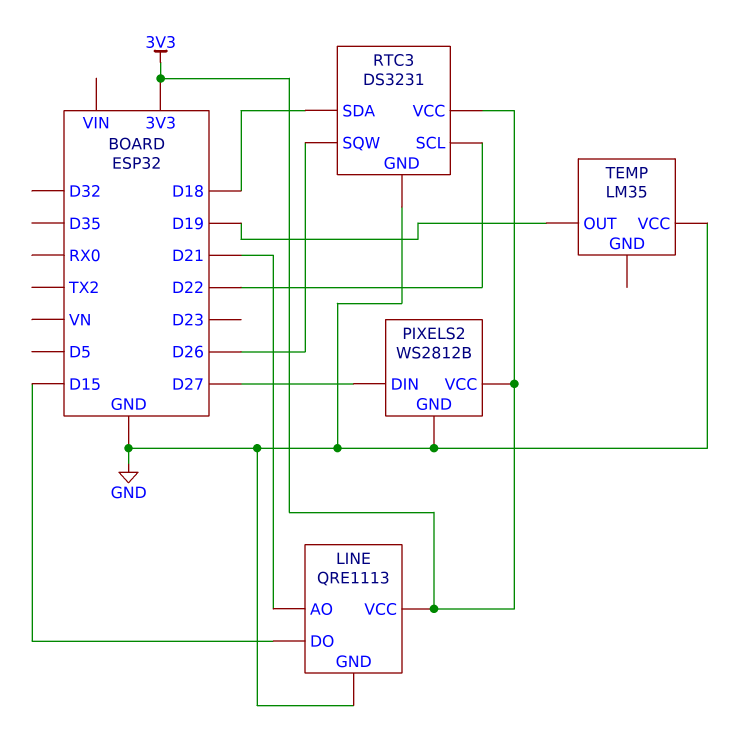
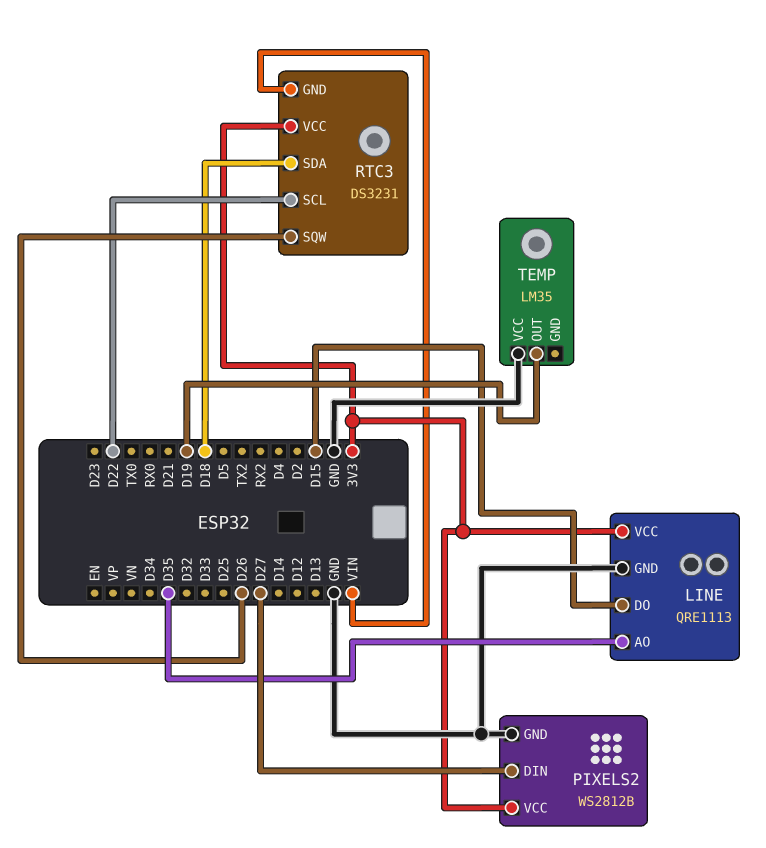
LINE pin AO: D21 -> D35
RTC3 pin GND: GND -> VIN

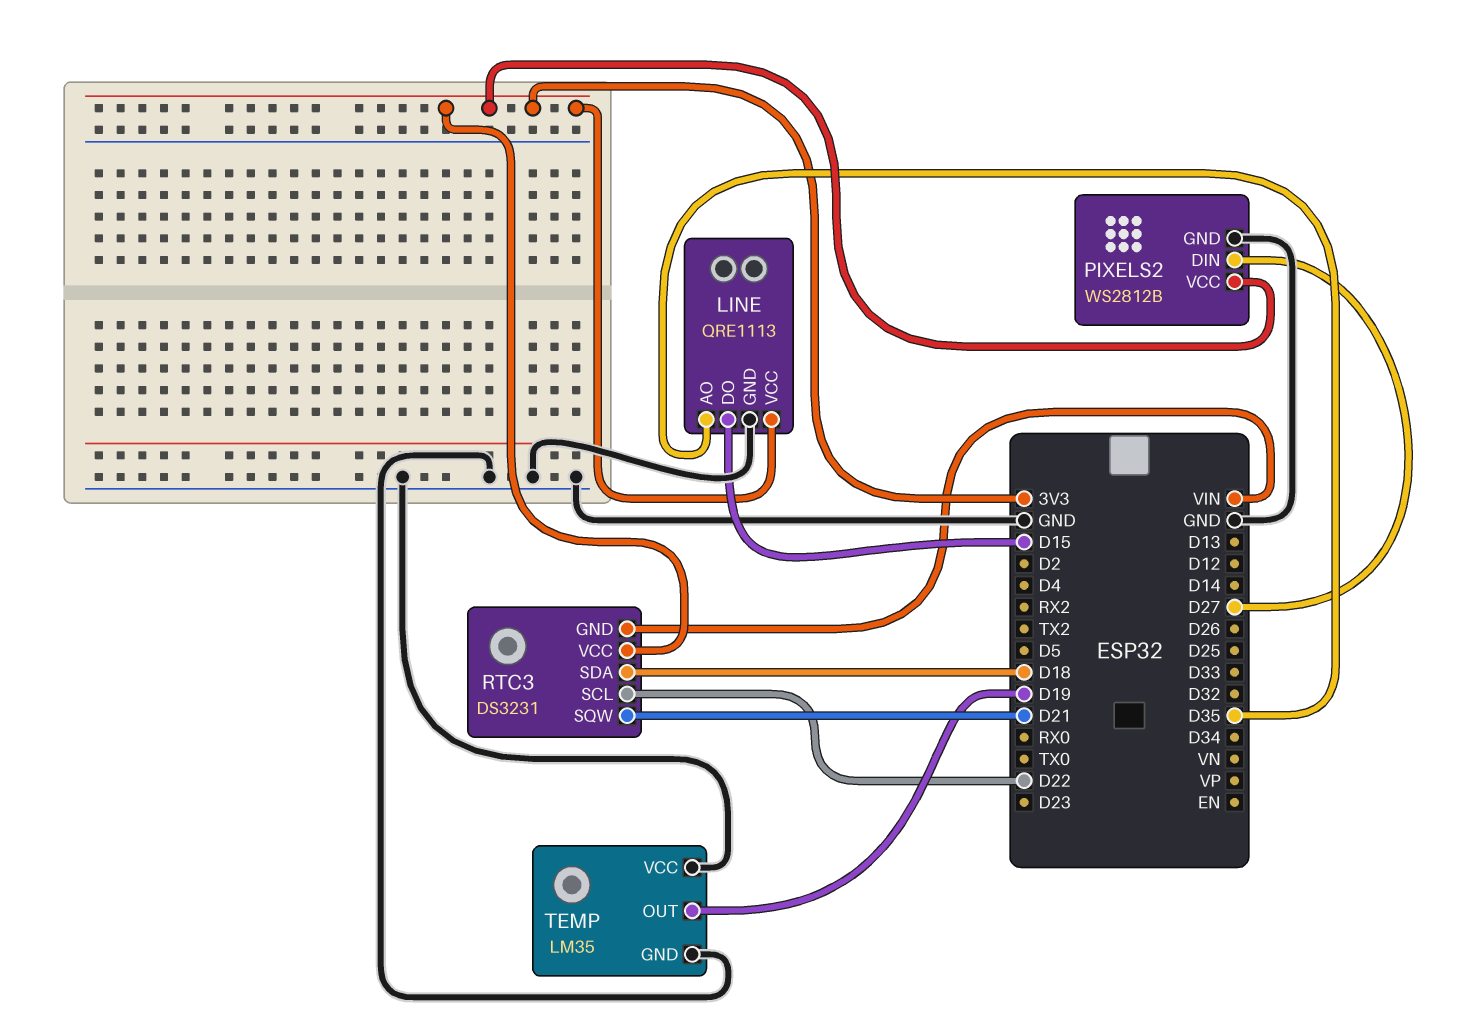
RTC3 pin SQW: D26 -> D21
TEMP pin GND: none -> GND

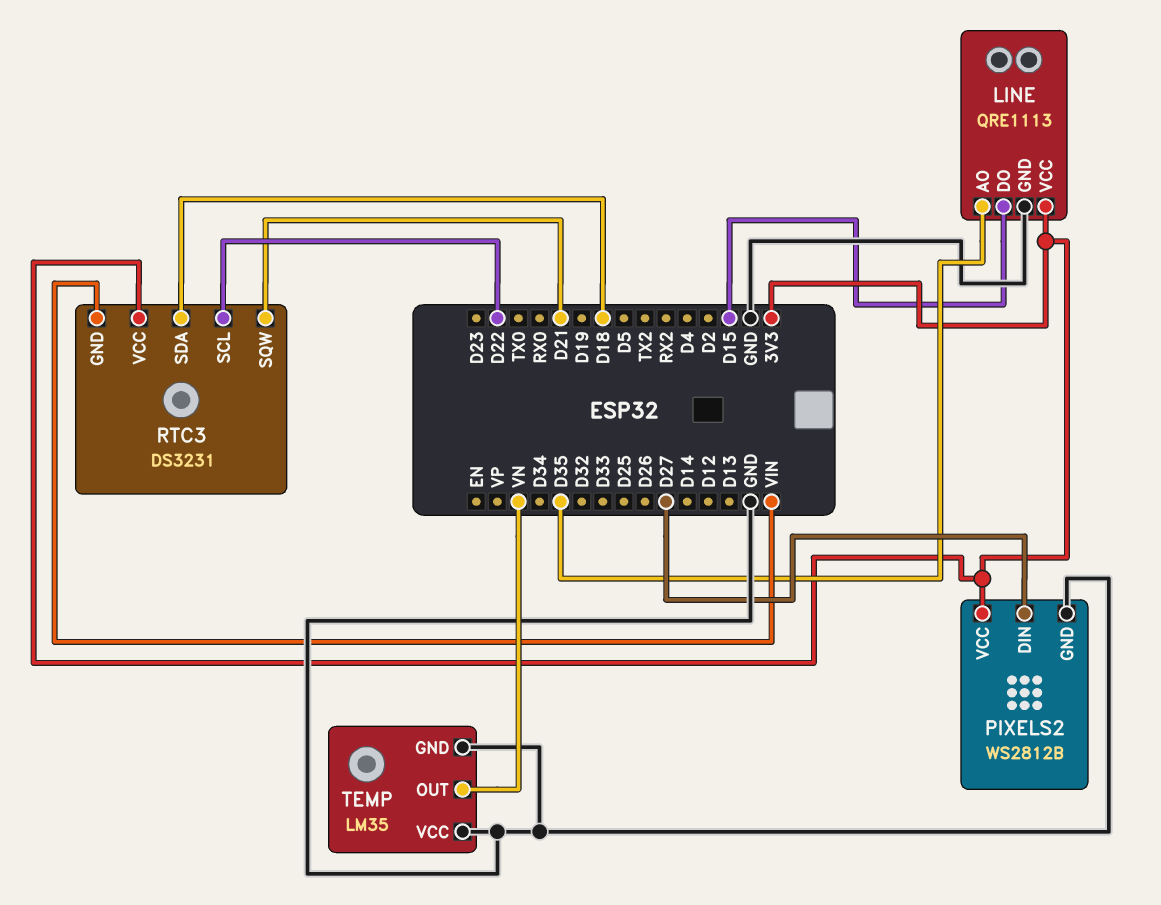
TEMP pin OUT: D19 -> VN

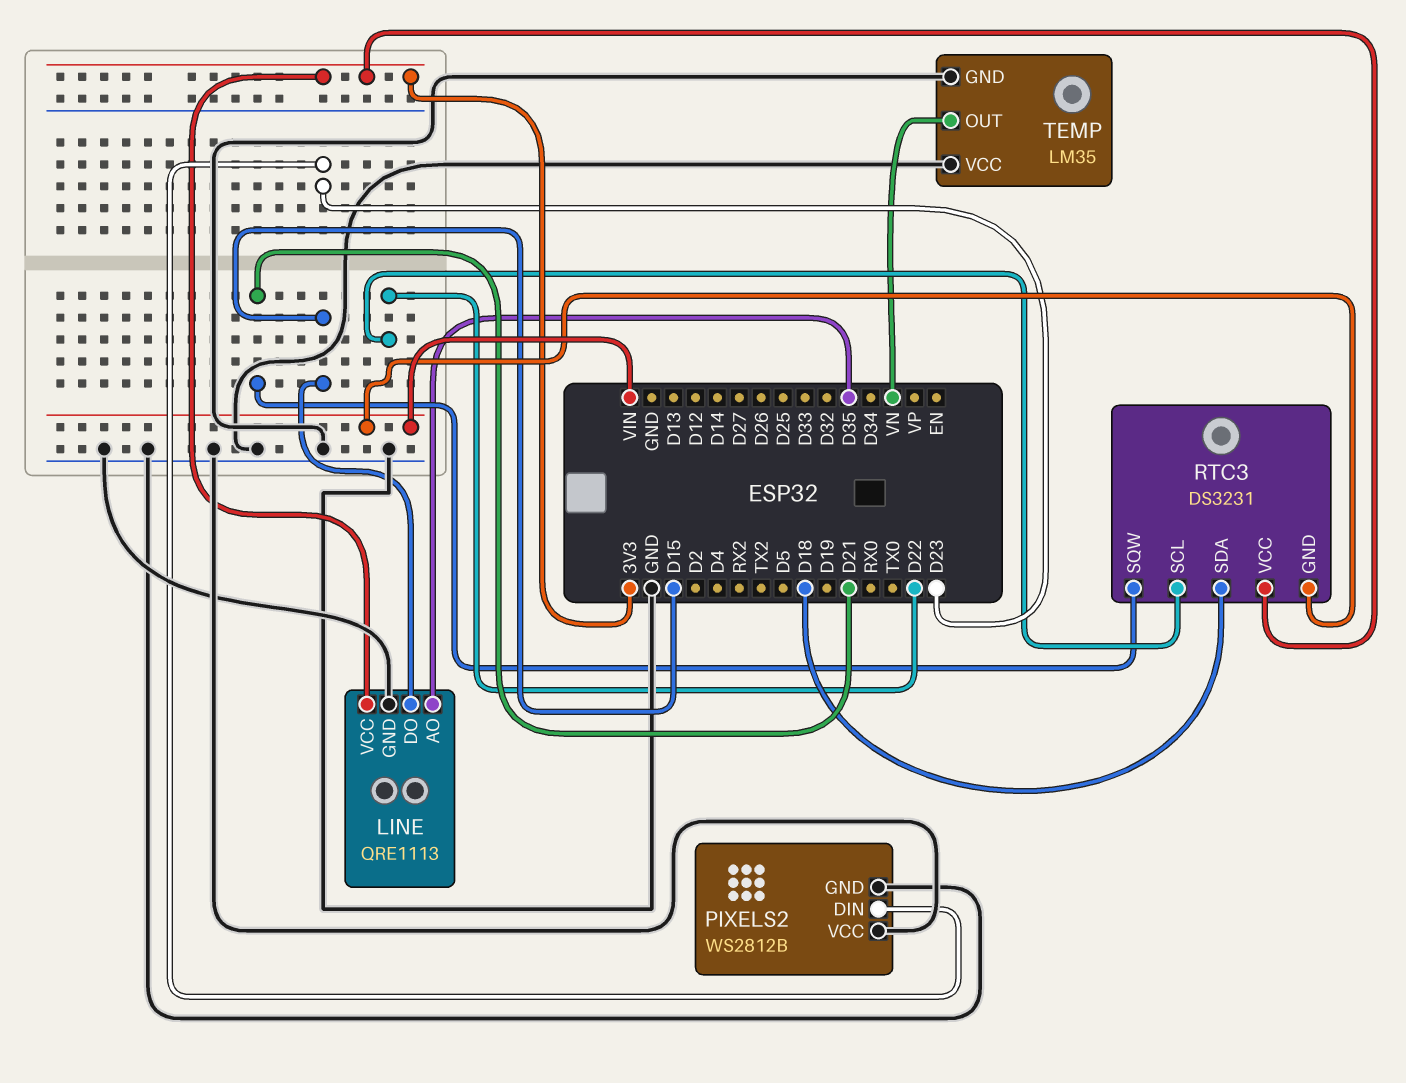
PIXELS2 pin DIN: D27 -> D23
PIXELS2 pin VCC: 3V3 -> GND

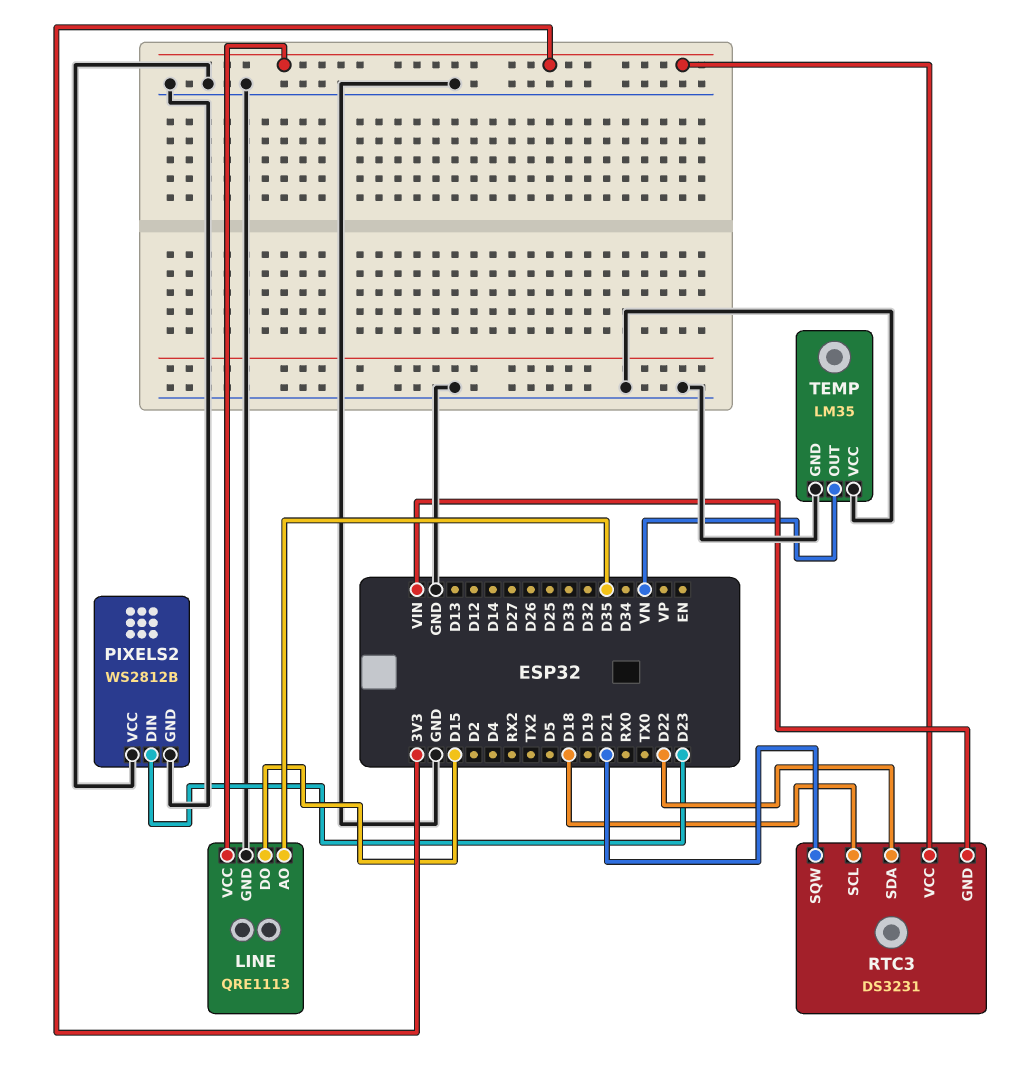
RTC3 pin SCL: D22 -> D18
RTC3 pin SDA: D18 -> D22

